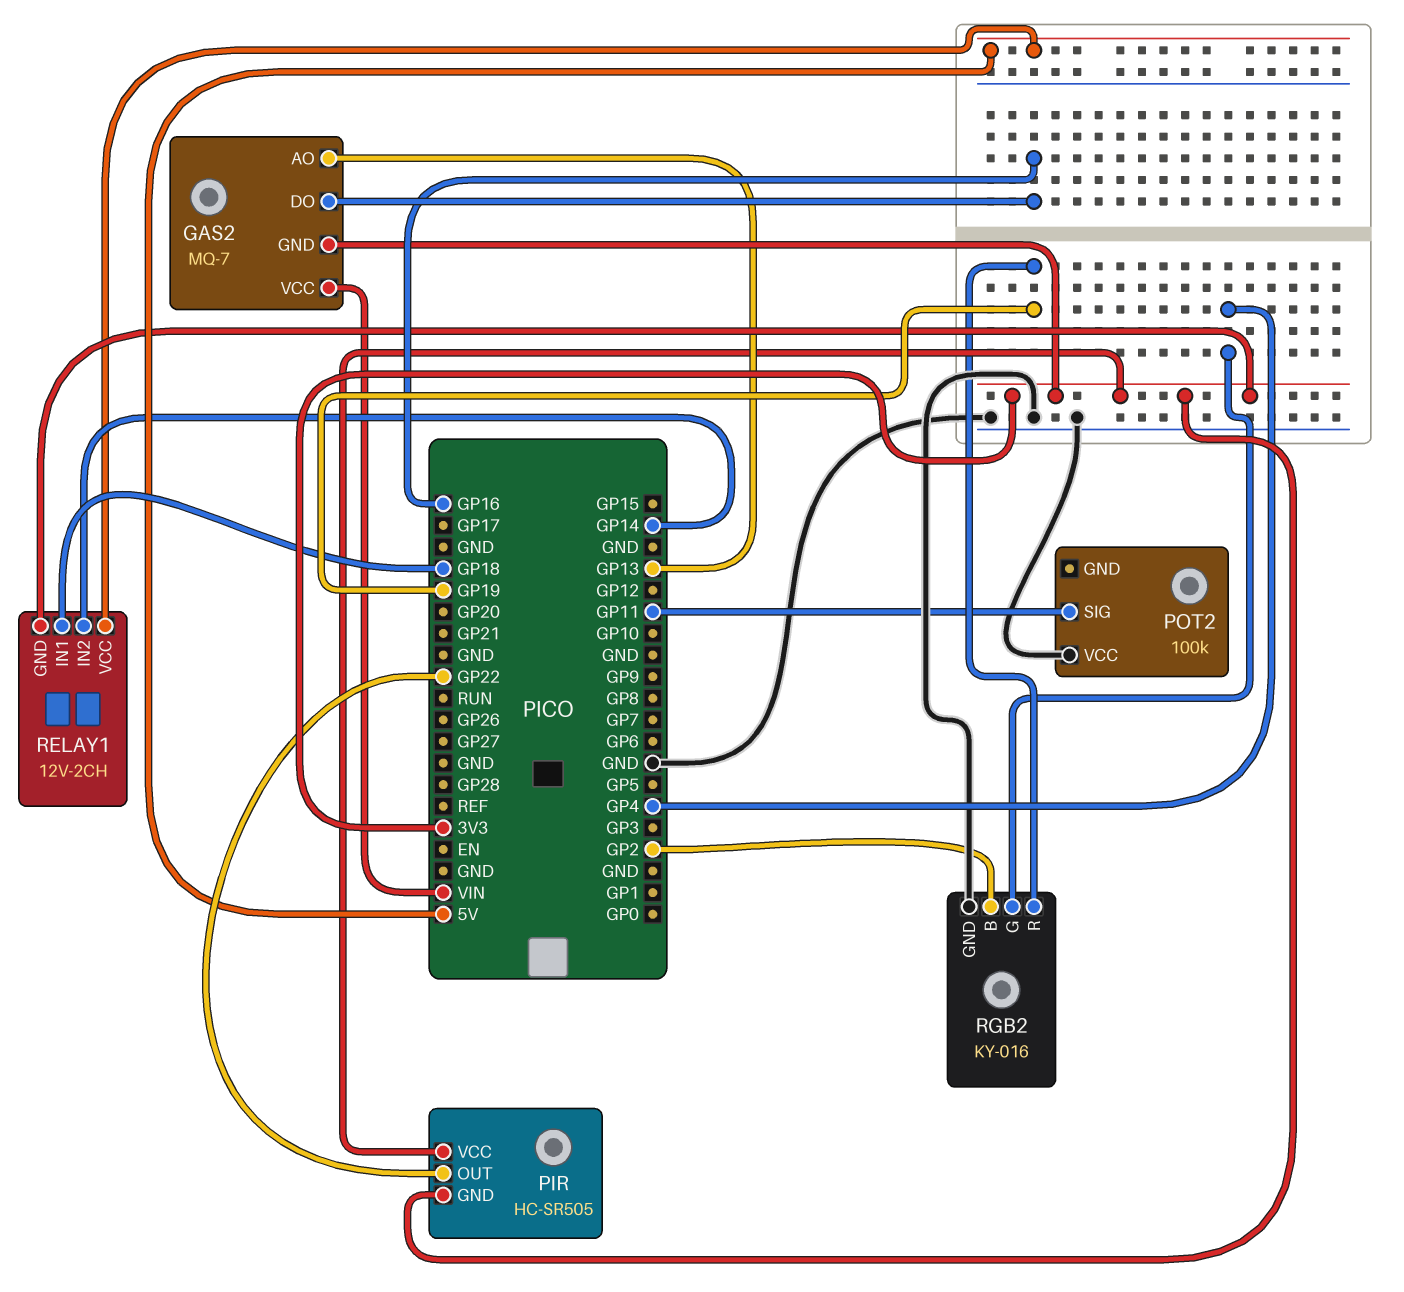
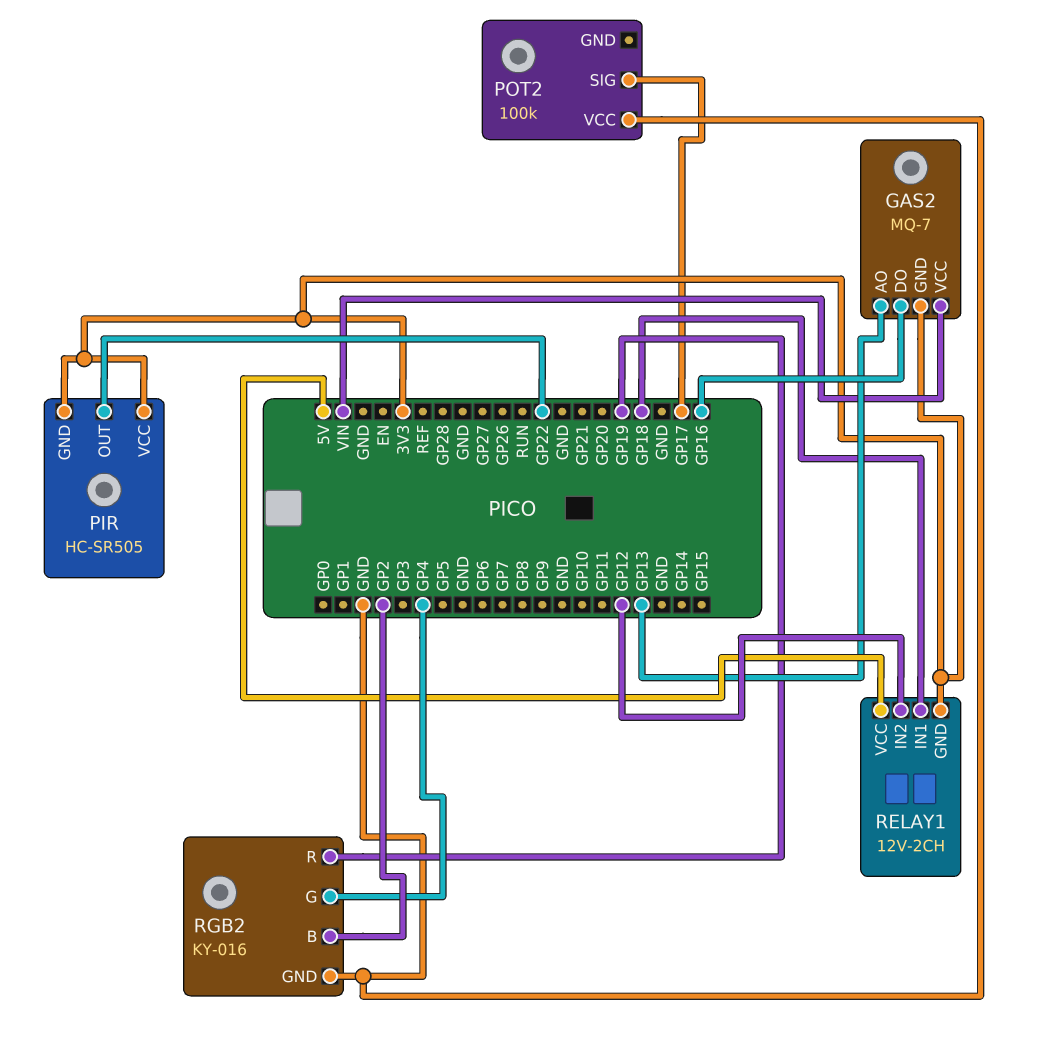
POT2 pin SIG: GP11 -> GP17
RELAY1 pin IN2: GP14 -> GP12

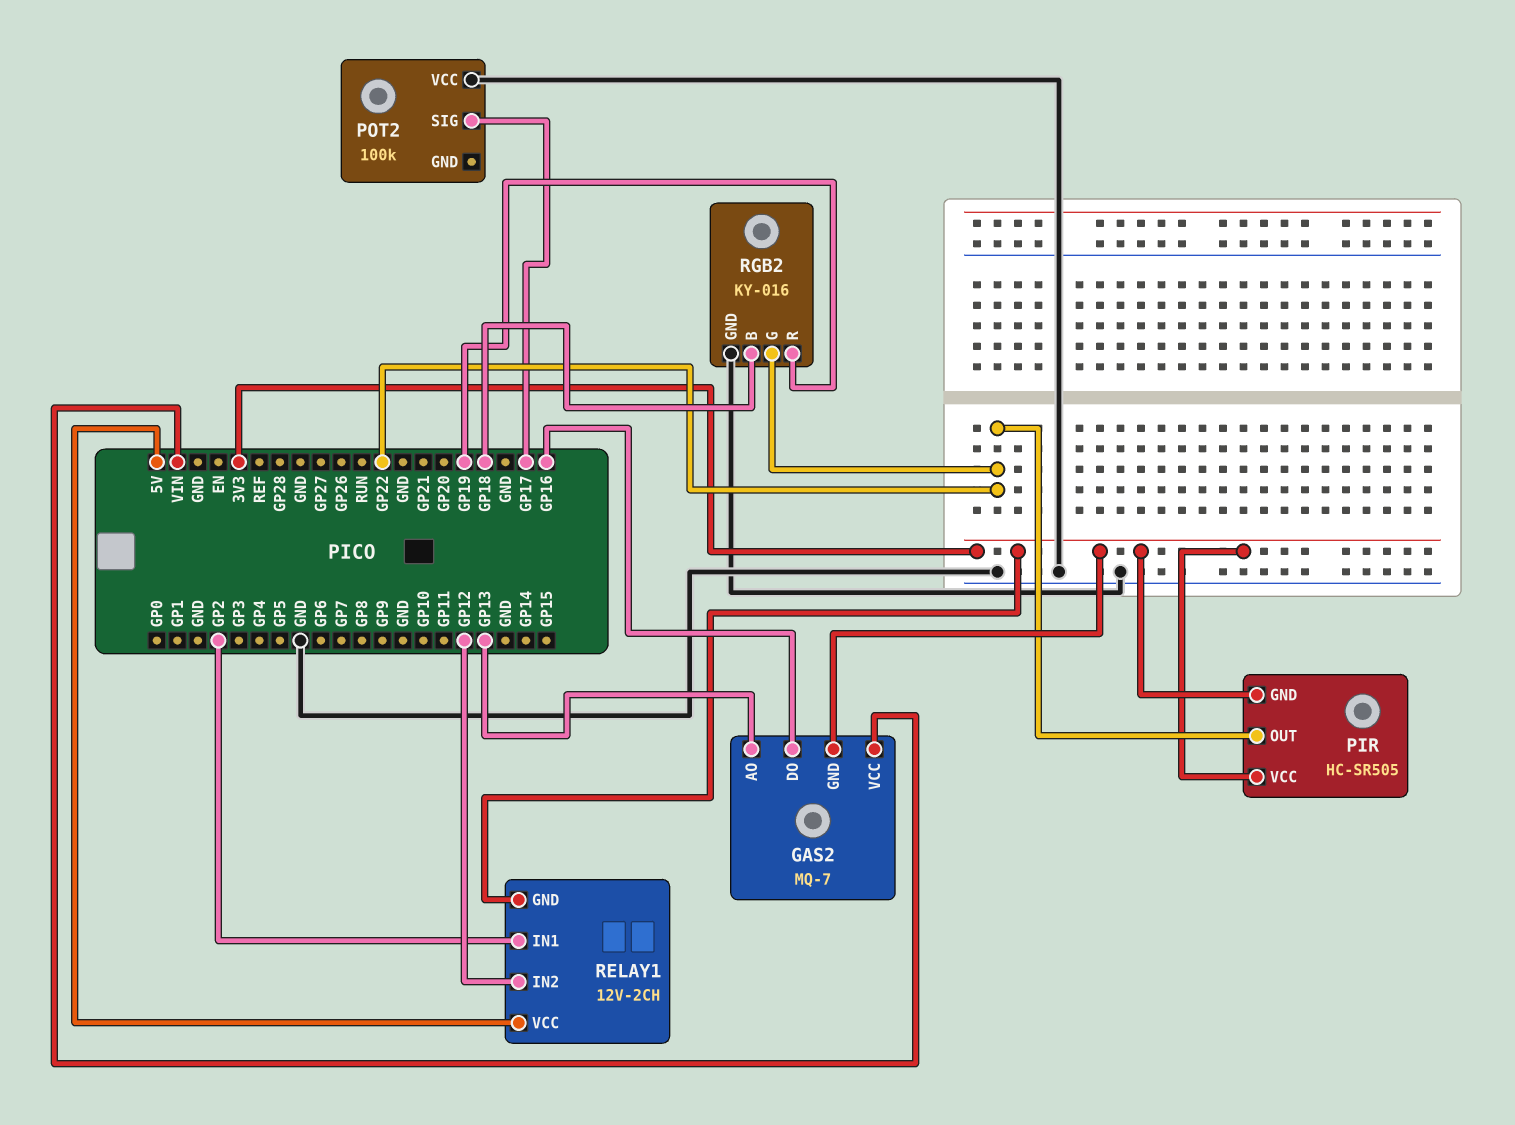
RELAY1 pin IN1: GP18 -> GP2
RGB2 pin B: GP2 -> GP18
RGB2 pin G: GP4 -> GP22

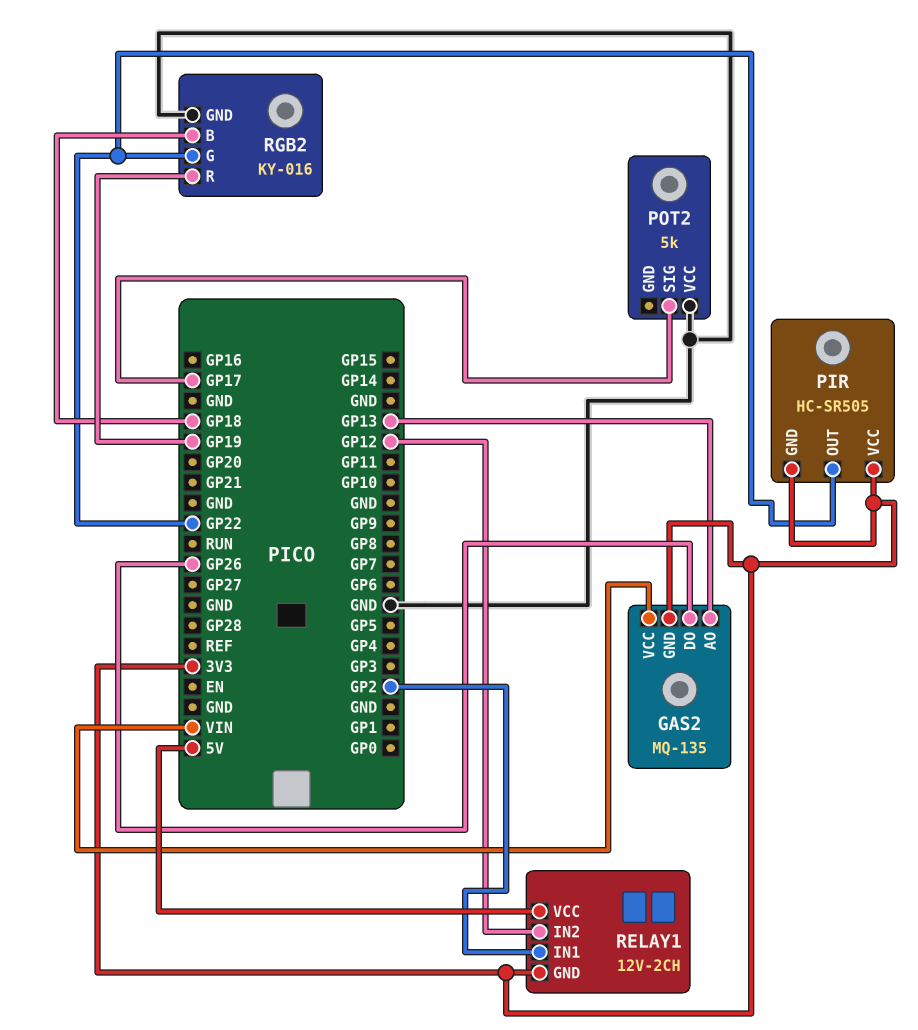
GAS2: MQ-7 -> MQ-135
GAS2 pin DO: GP16 -> GP26
POT2: 100k -> 5k

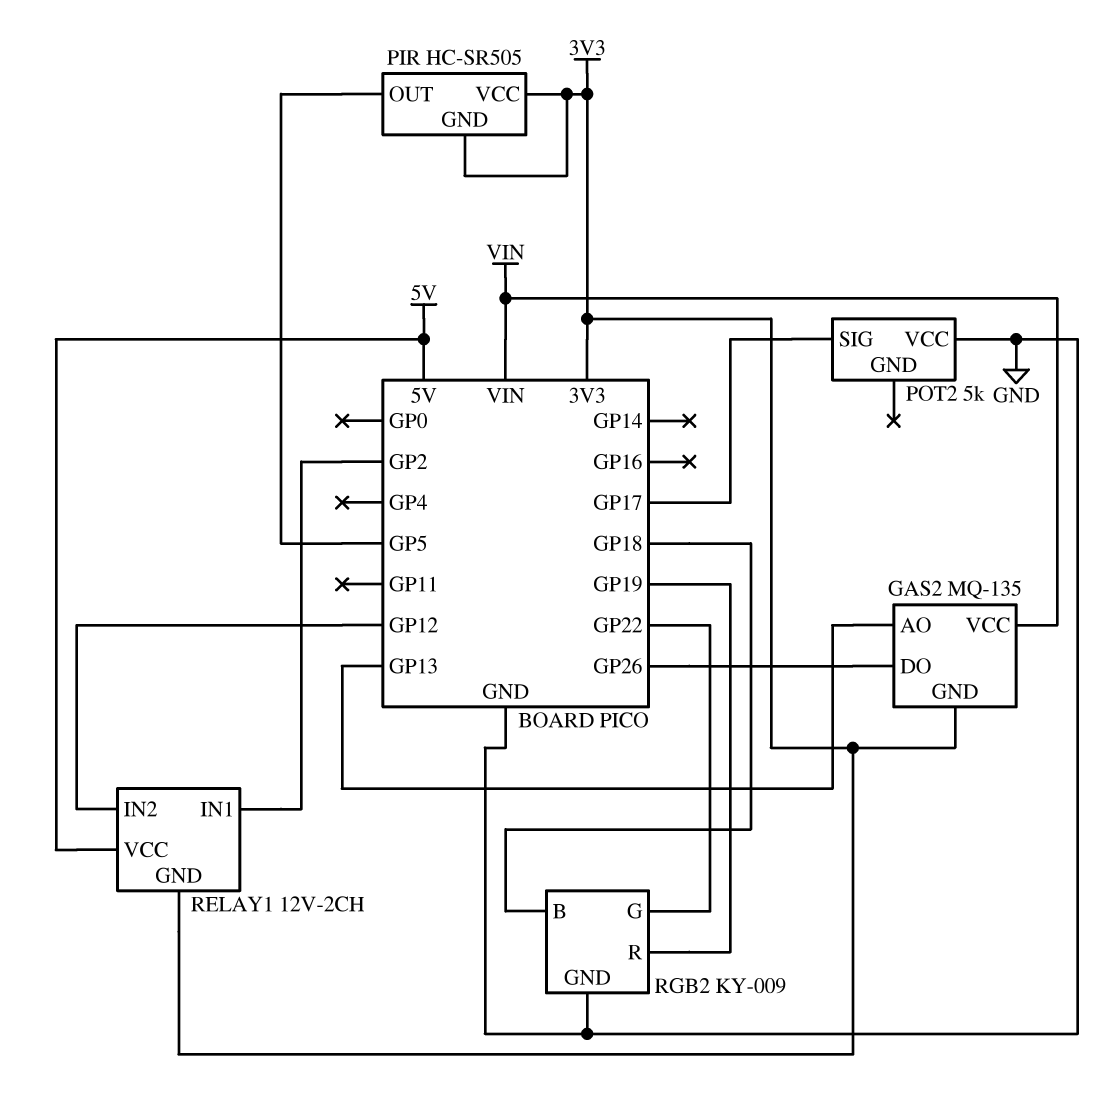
PIR pin OUT: GP22 -> GP5
RGB2: KY-016 -> KY-009

